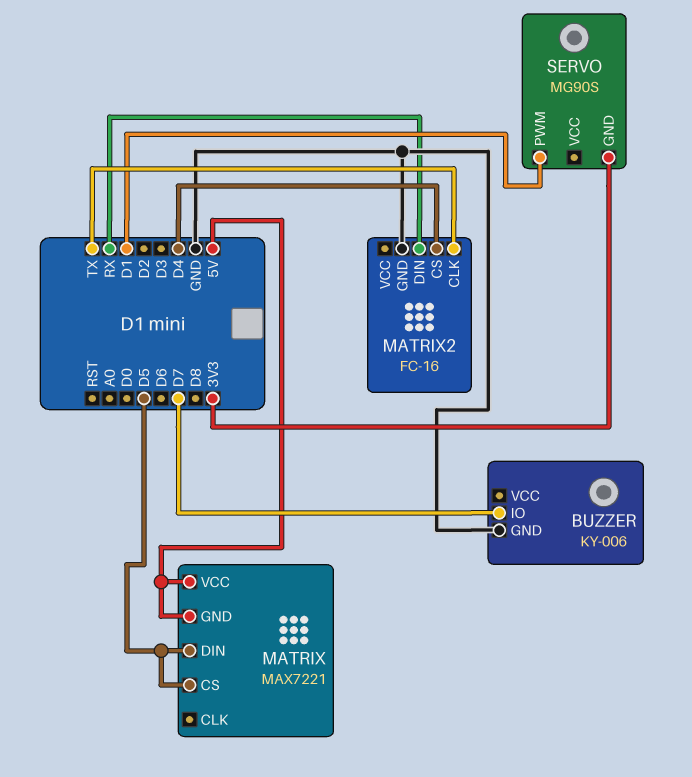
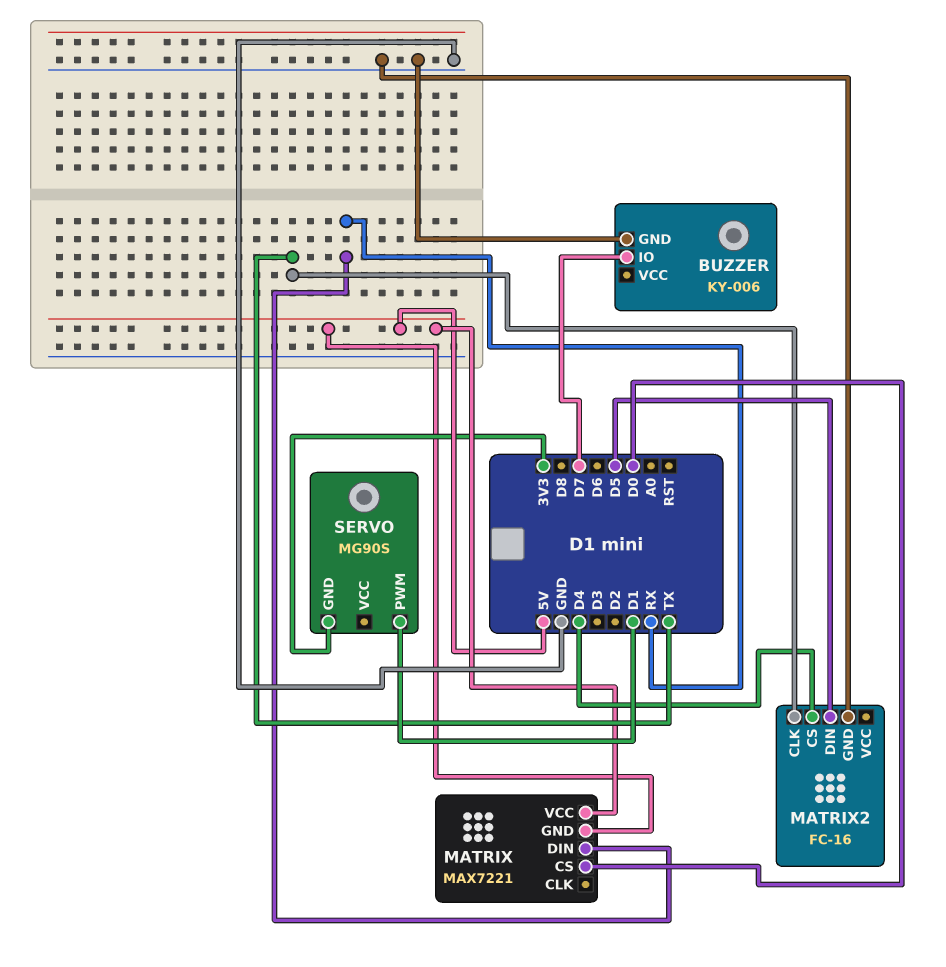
MATRIX pin CS: D5 -> D0
MATRIX pin DIN: D5 -> RX
MATRIX2 pin DIN: RX -> D5

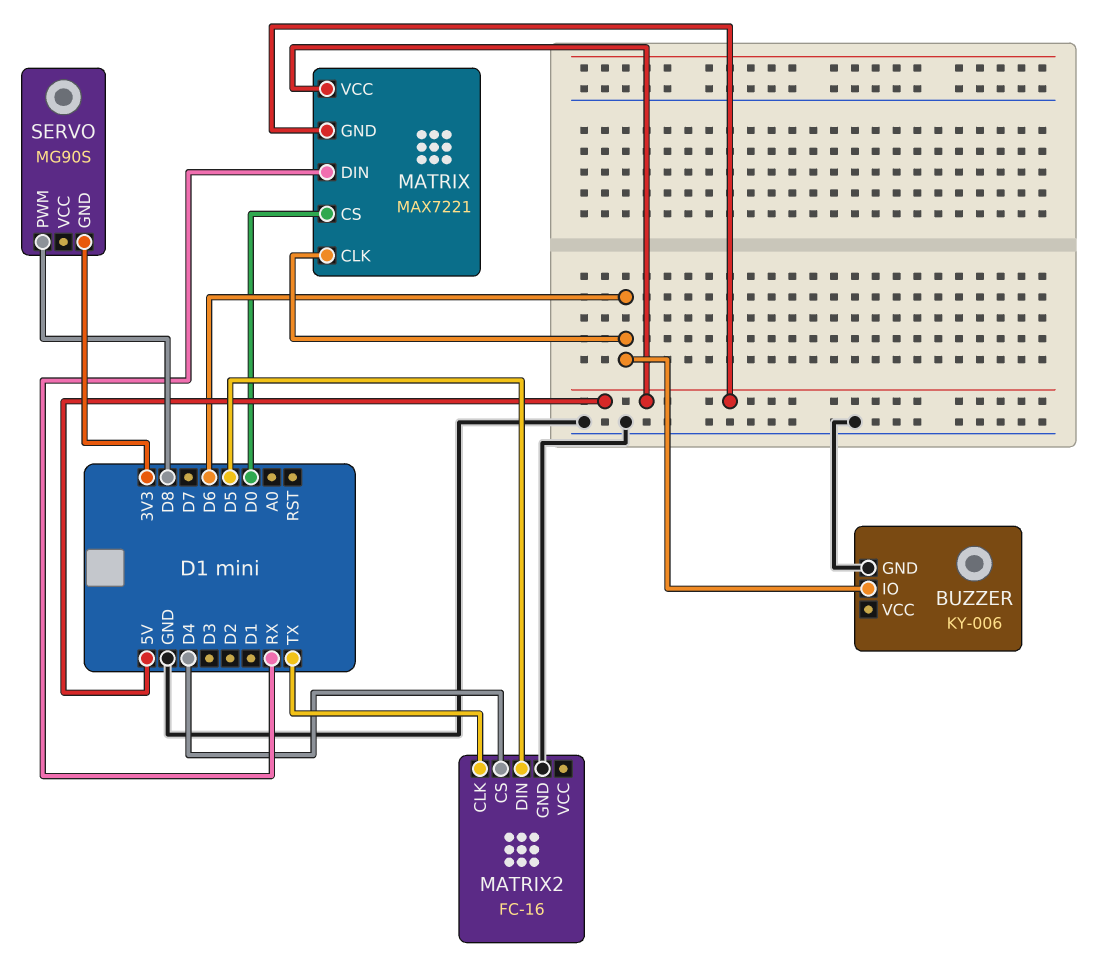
BUZZER pin IO: D7 -> D6
MATRIX pin CLK: none -> D6
SERVO pin PWM: D1 -> D8

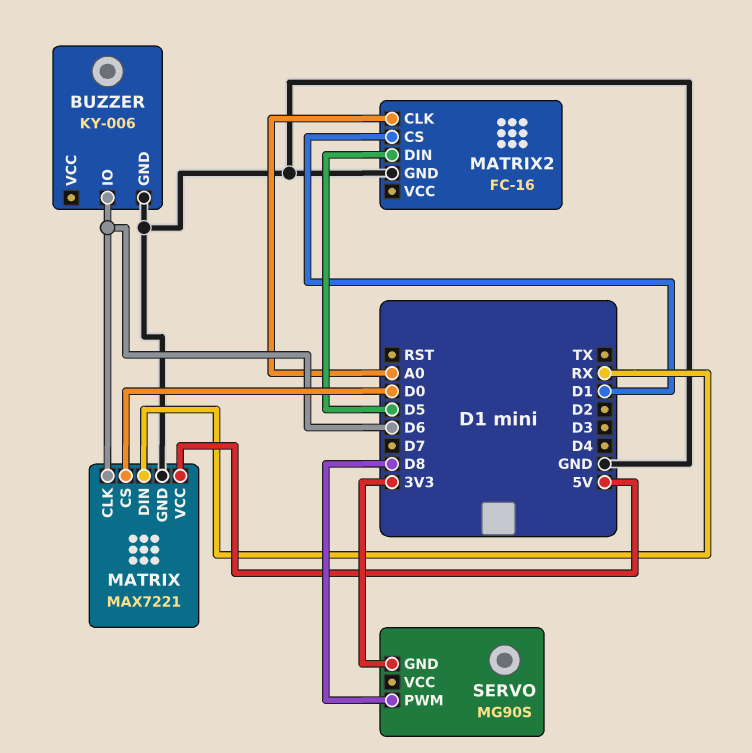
MATRIX pin GND: 5V -> GND
MATRIX2 pin CLK: TX -> A0
MATRIX2 pin CS: D4 -> D1

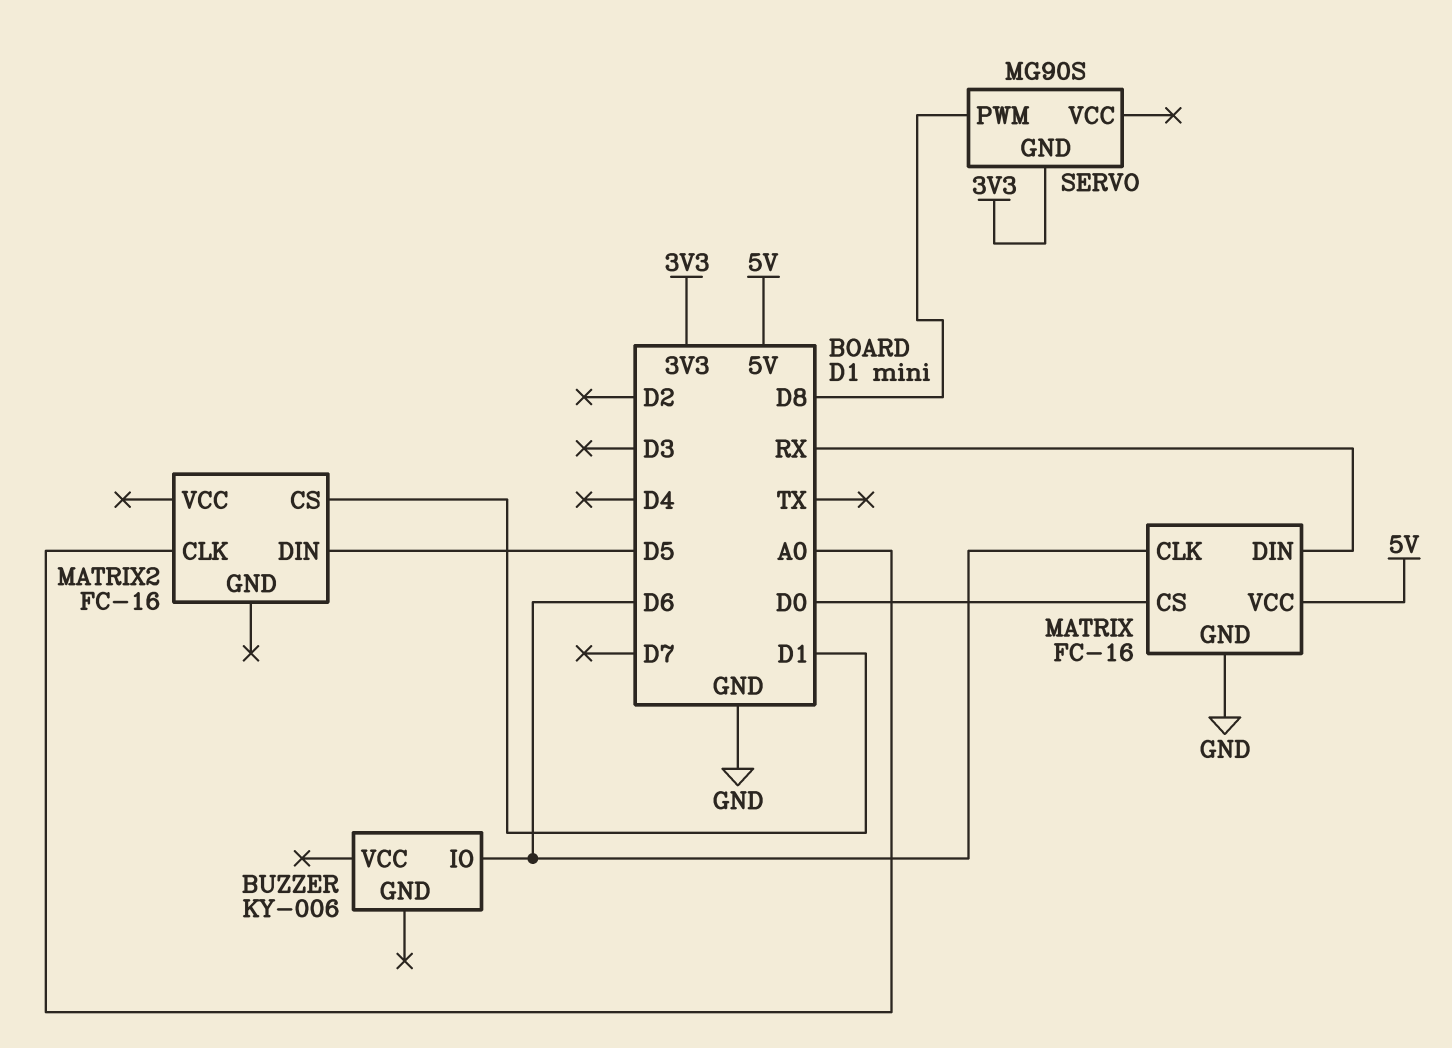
BUZZER pin GND: GND -> none
MATRIX: MAX7221 -> FC-16
MATRIX2 pin GND: GND -> none

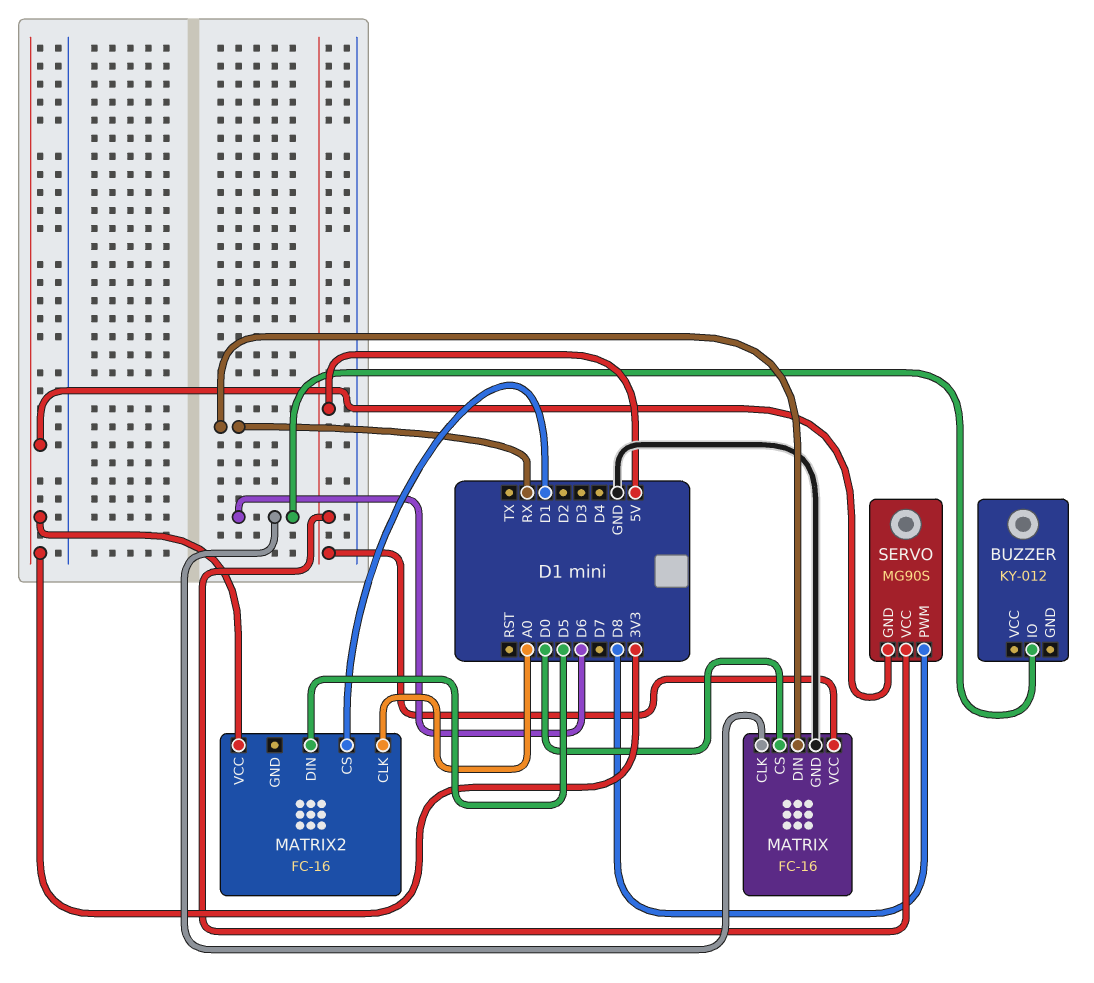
BUZZER: KY-006 -> KY-012
MATRIX2 pin VCC: none -> 3V3
SERVO pin VCC: none -> 5V

